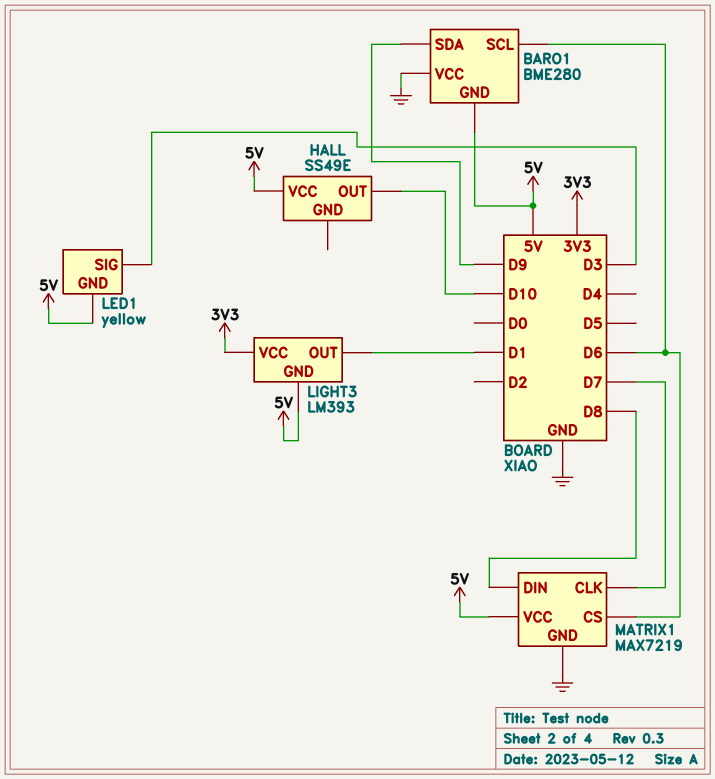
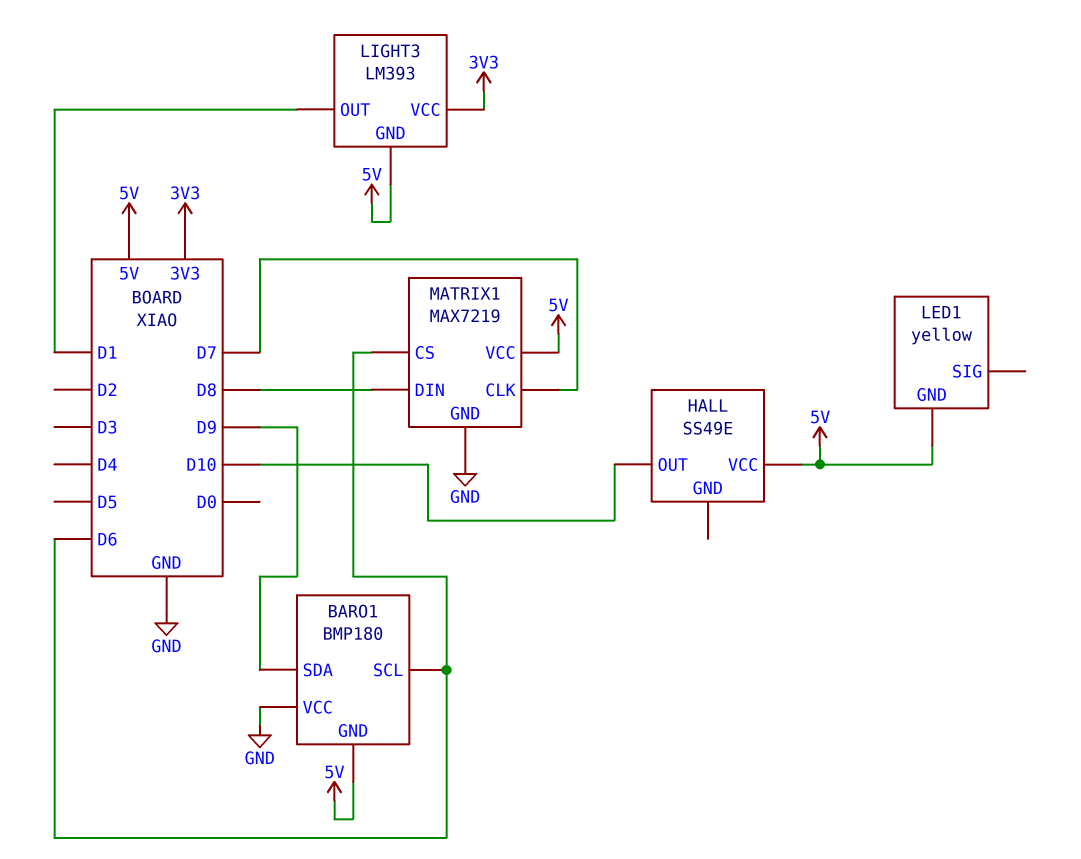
BARO1: BME280 -> BMP180
LED1 pin SIG: D3 -> none

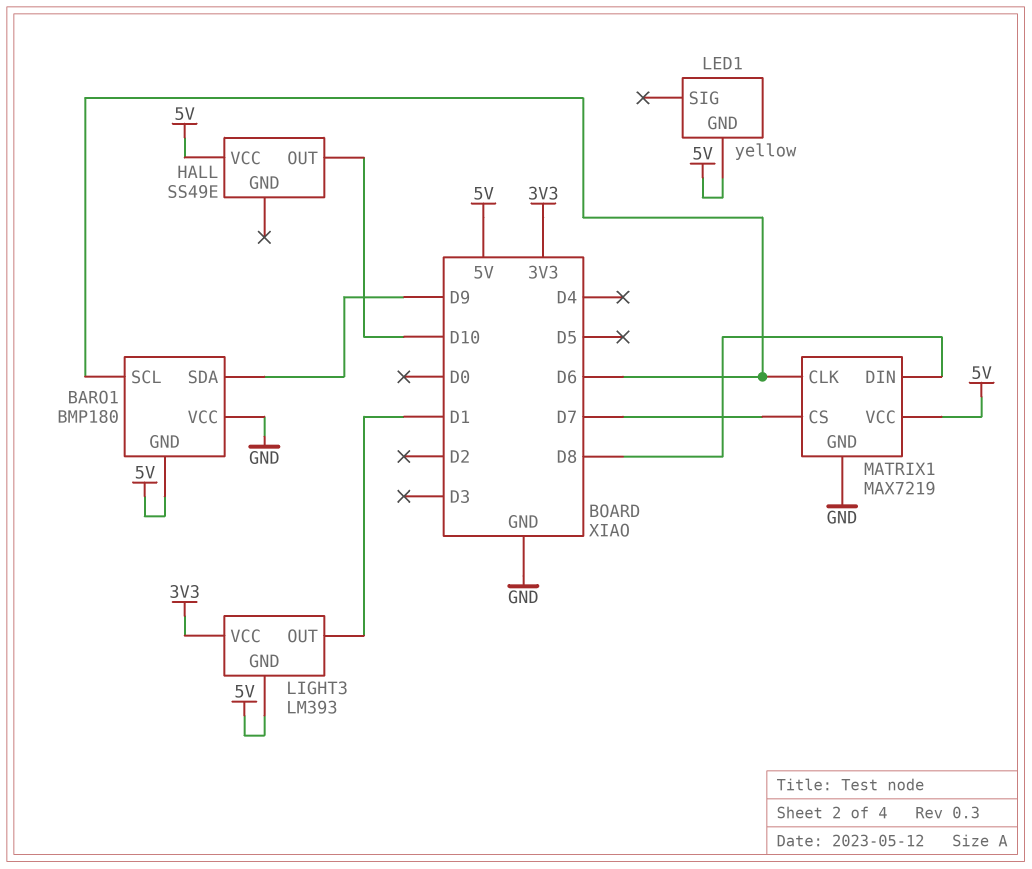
MATRIX1 pin CLK: D7 -> D6
MATRIX1 pin CS: D6 -> D7

